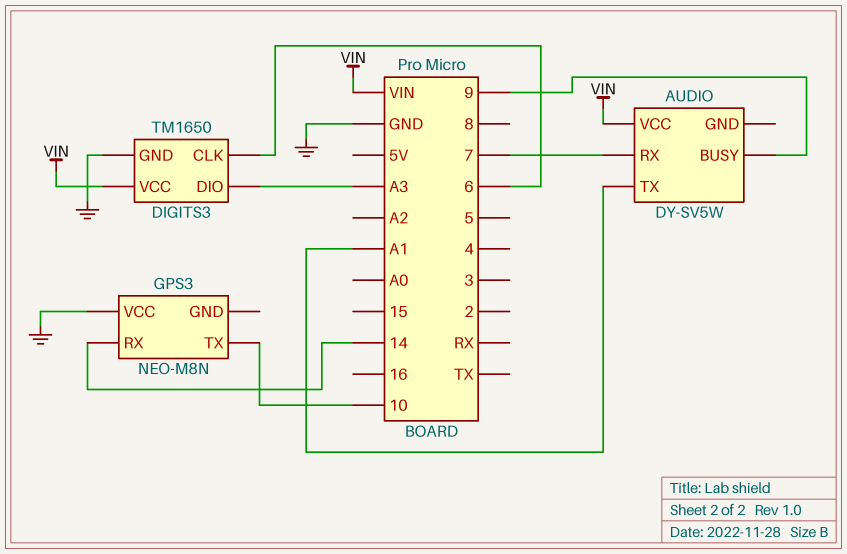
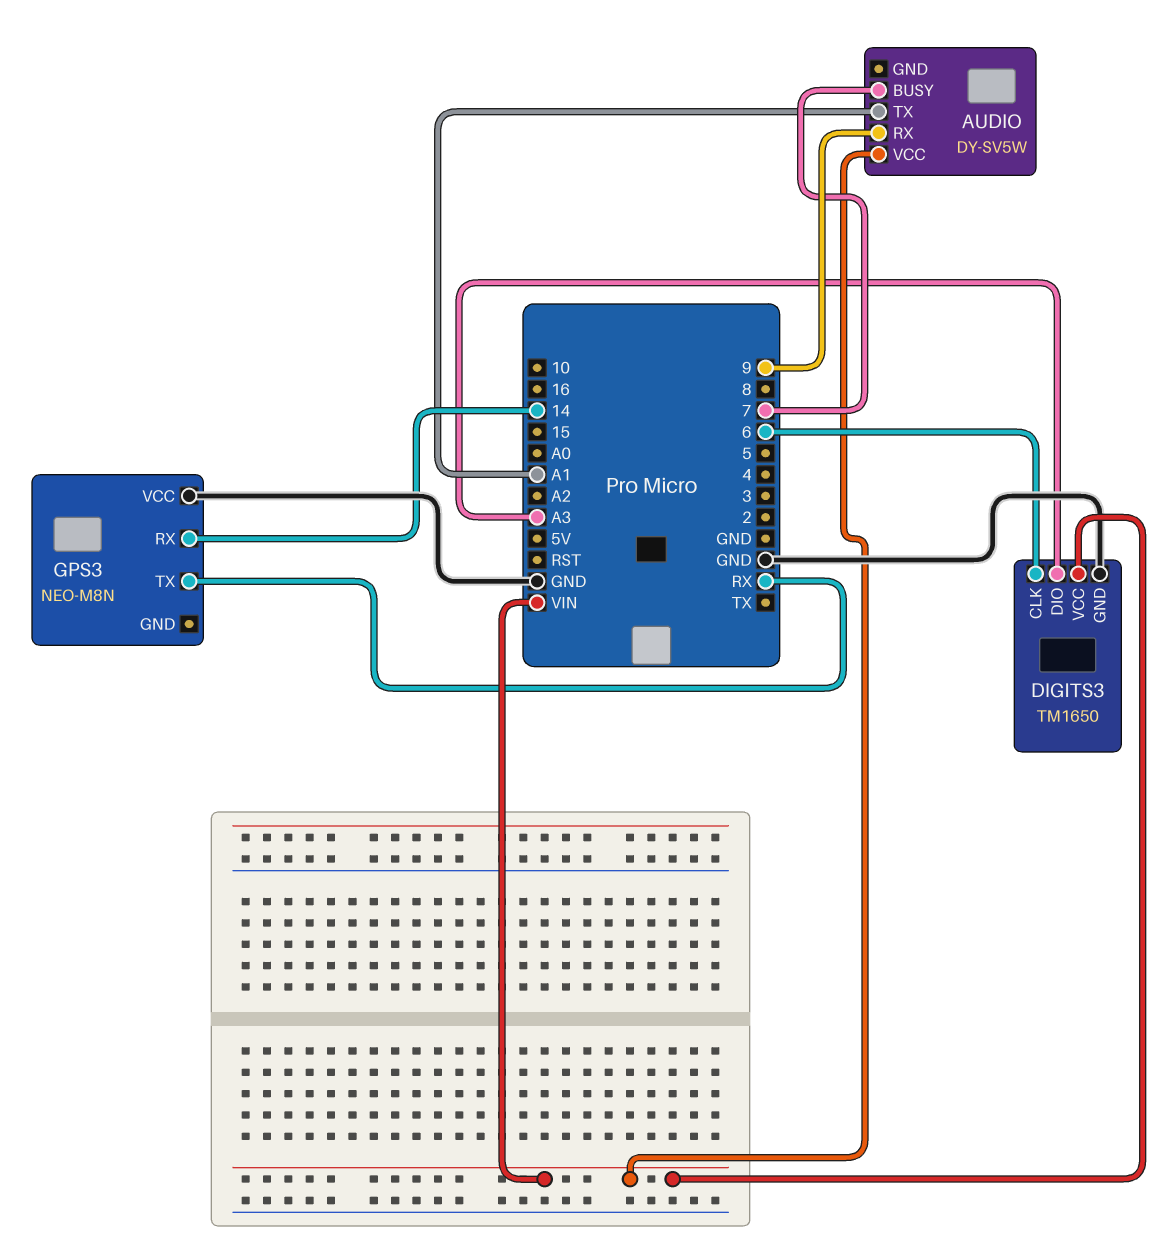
AUDIO pin BUSY: 9 -> 7
AUDIO pin RX: 7 -> 9
GPS3 pin TX: 10 -> RX

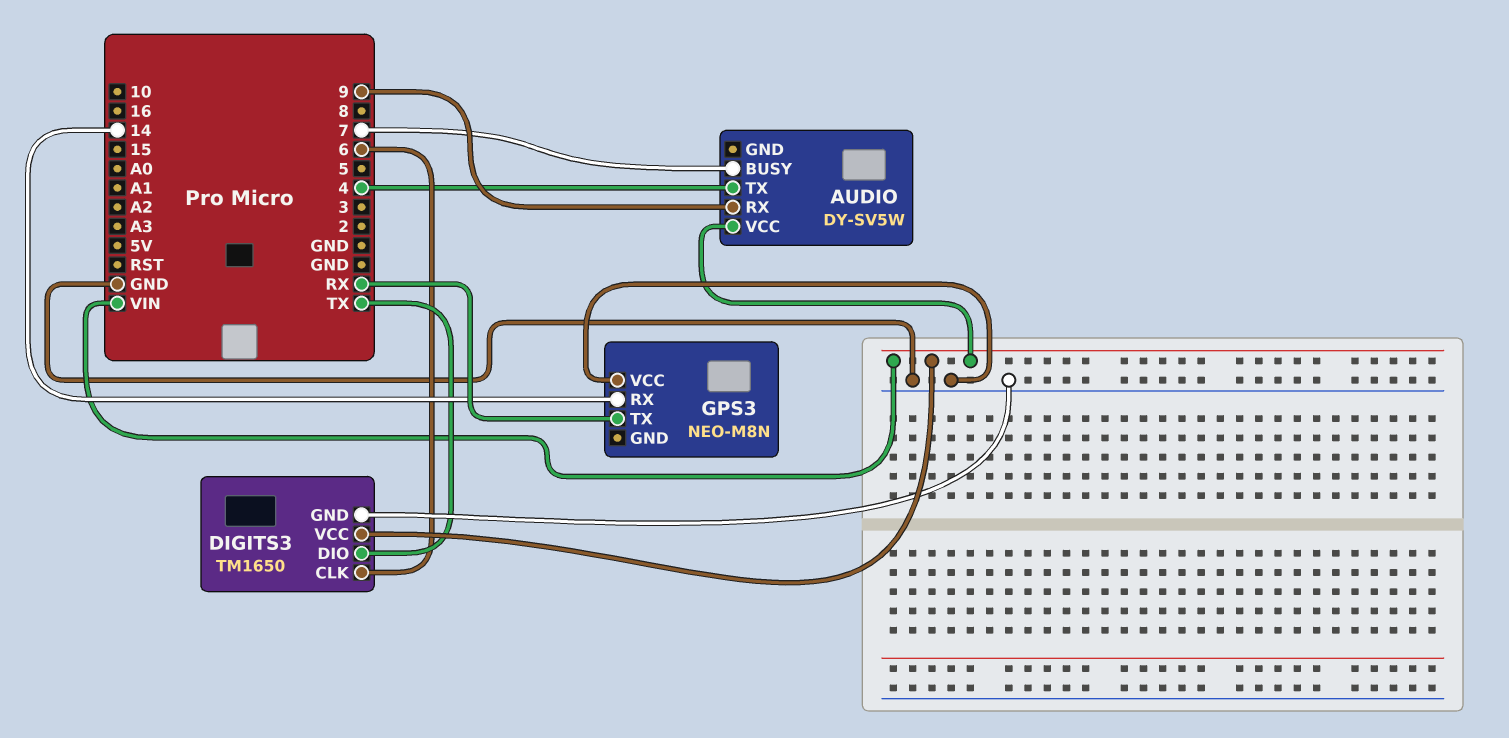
AUDIO pin TX: A1 -> 4
DIGITS3 pin DIO: A3 -> TX

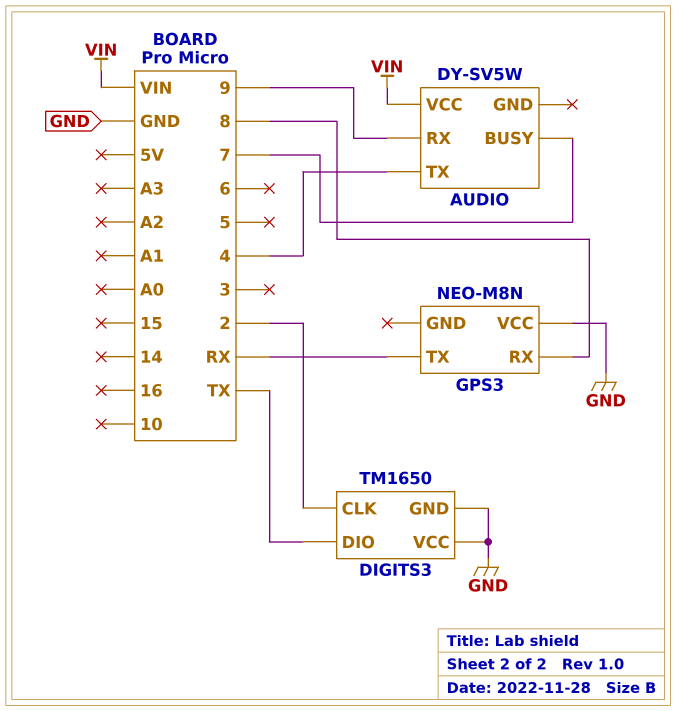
DIGITS3 pin CLK: 6 -> 2
DIGITS3 pin VCC: VIN -> GND
GPS3 pin RX: 14 -> 8

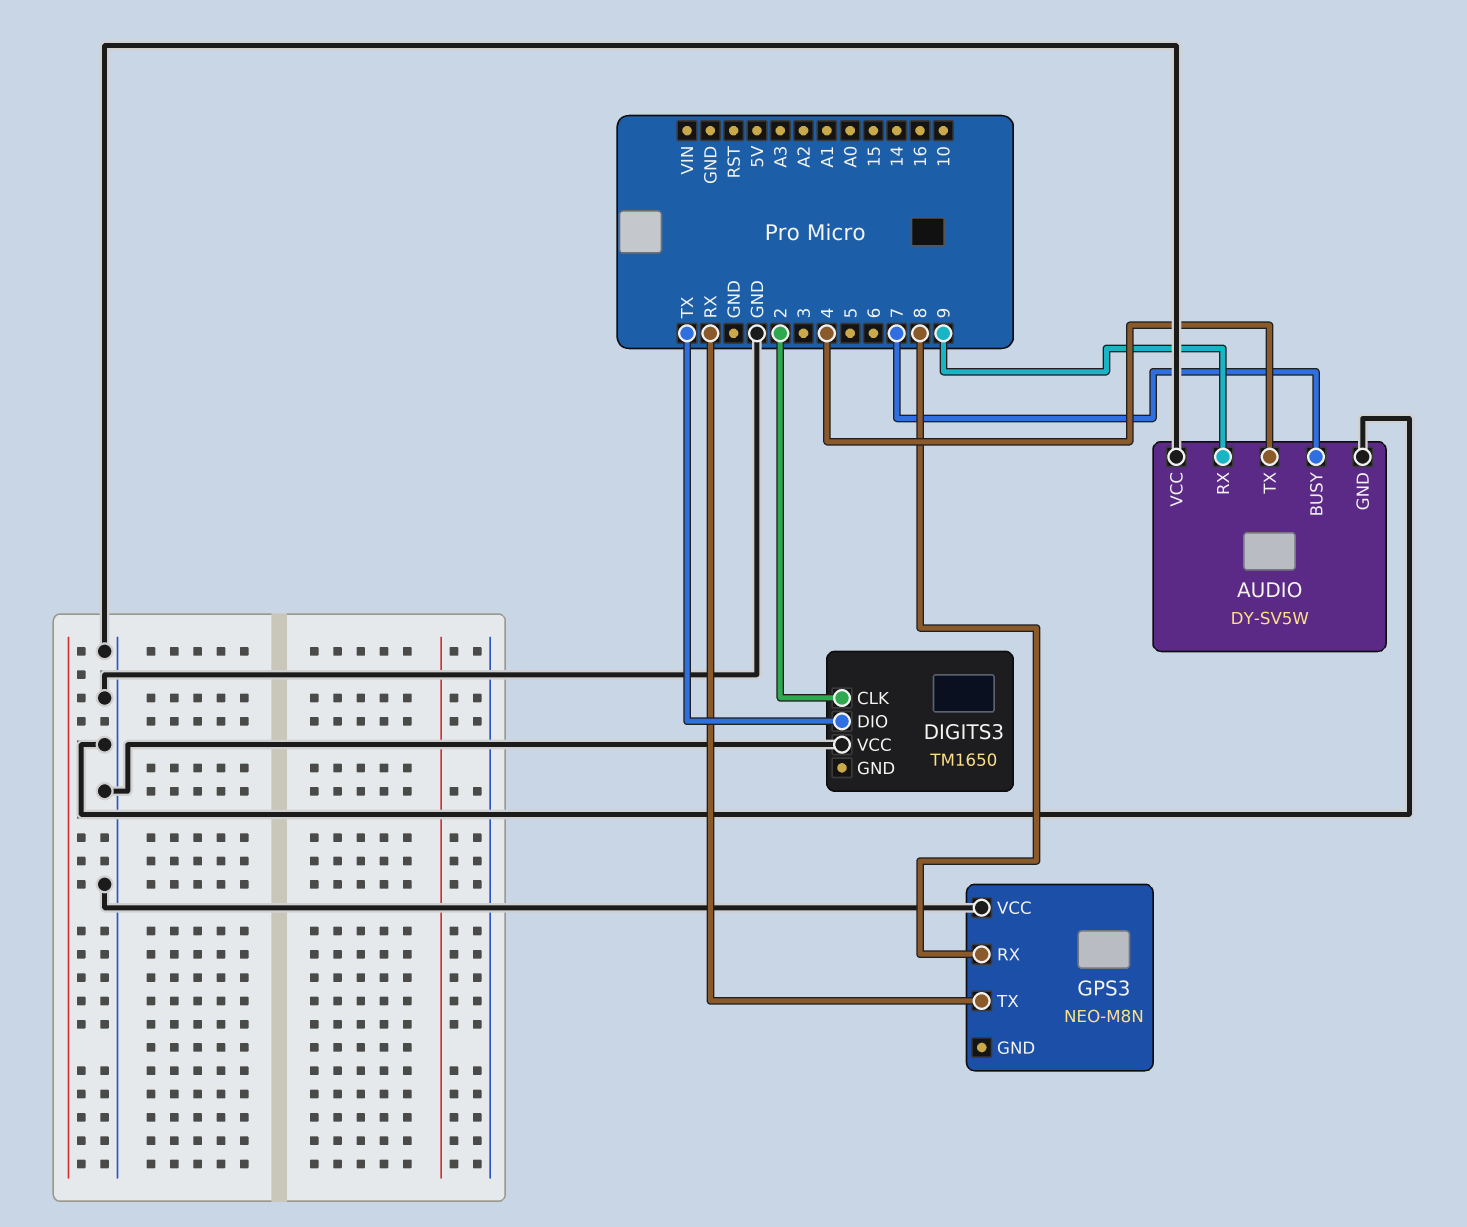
AUDIO pin GND: none -> GND
AUDIO pin VCC: VIN -> GND
DIGITS3 pin GND: GND -> none

